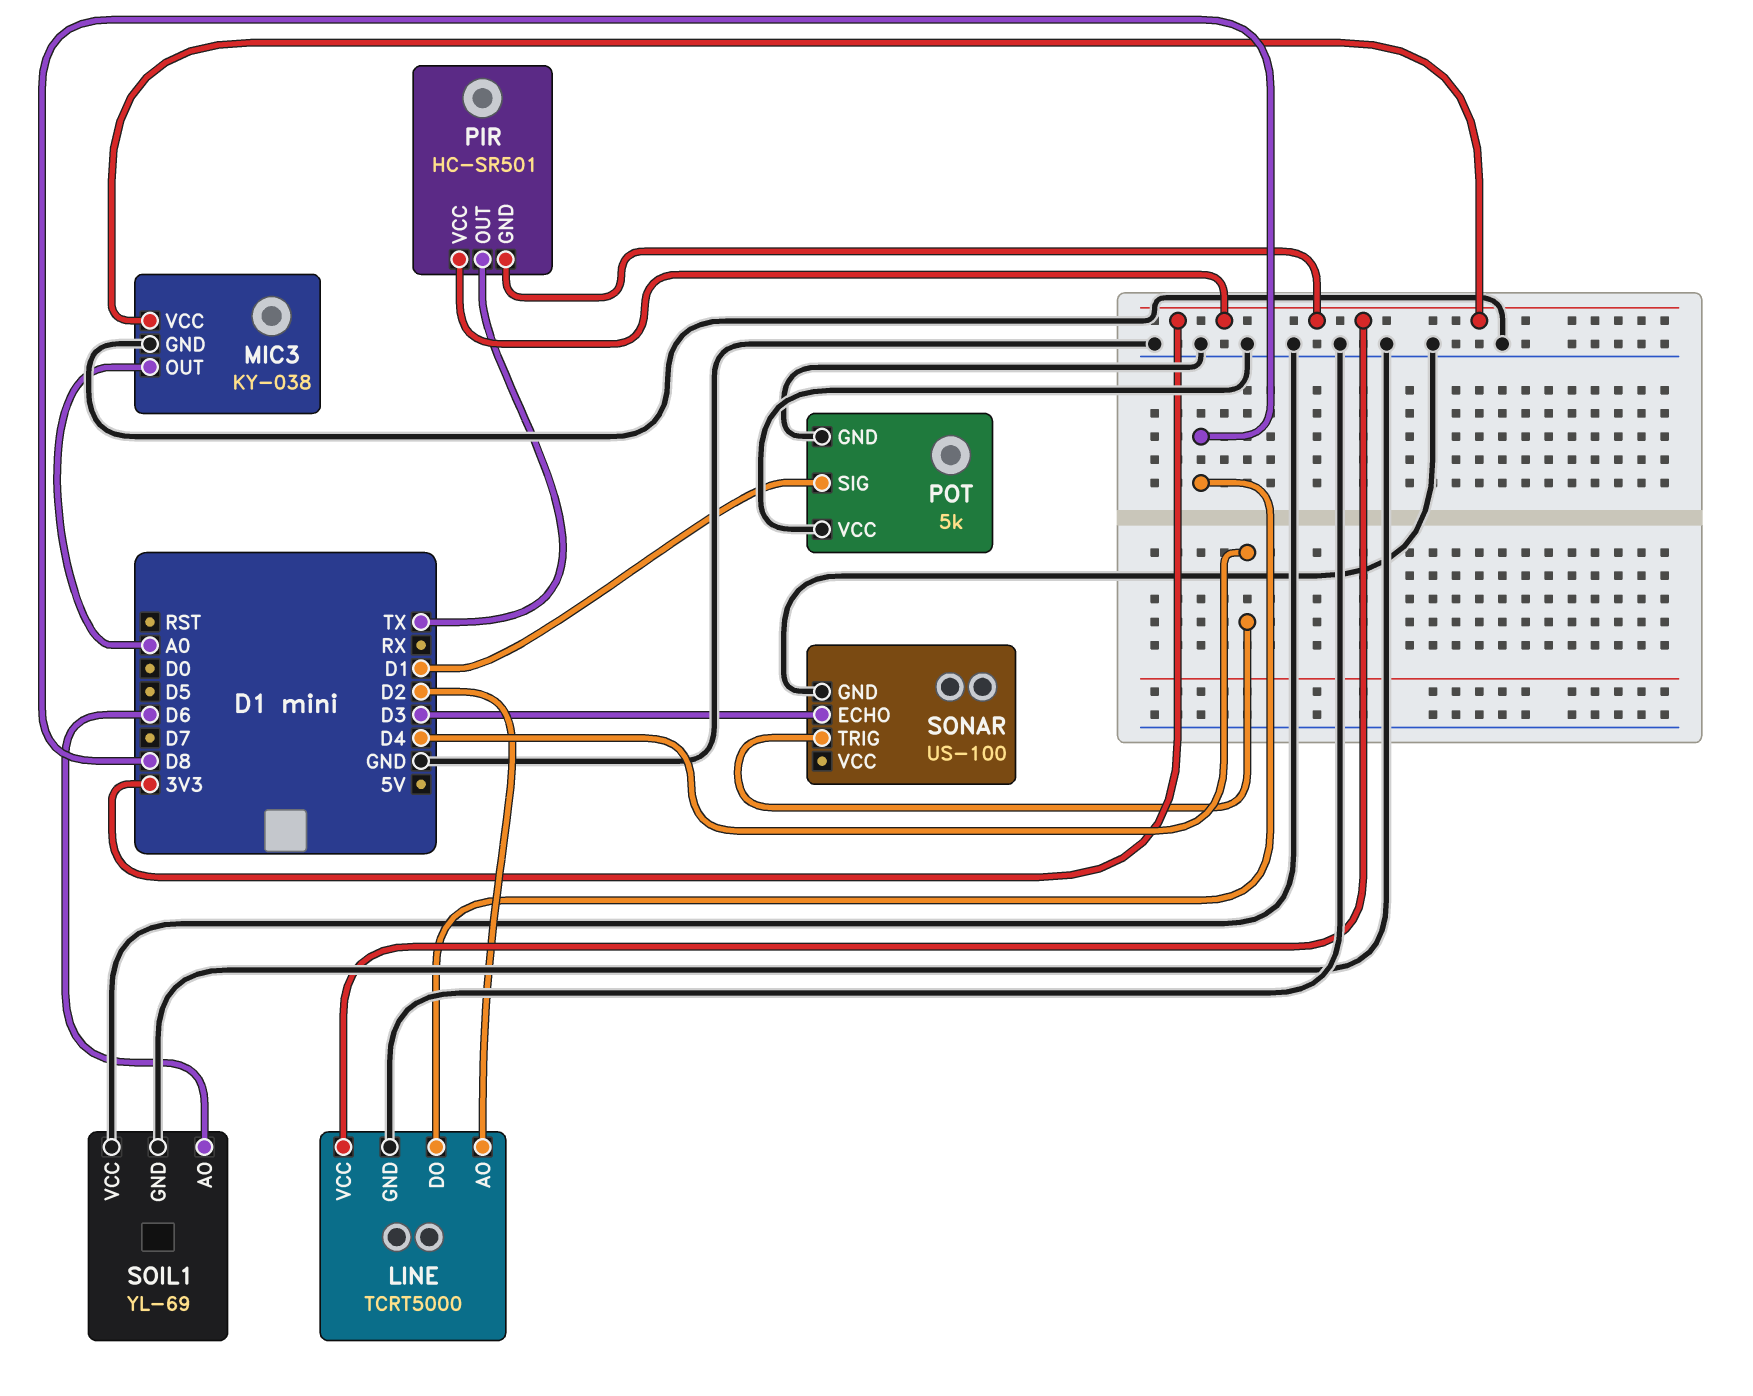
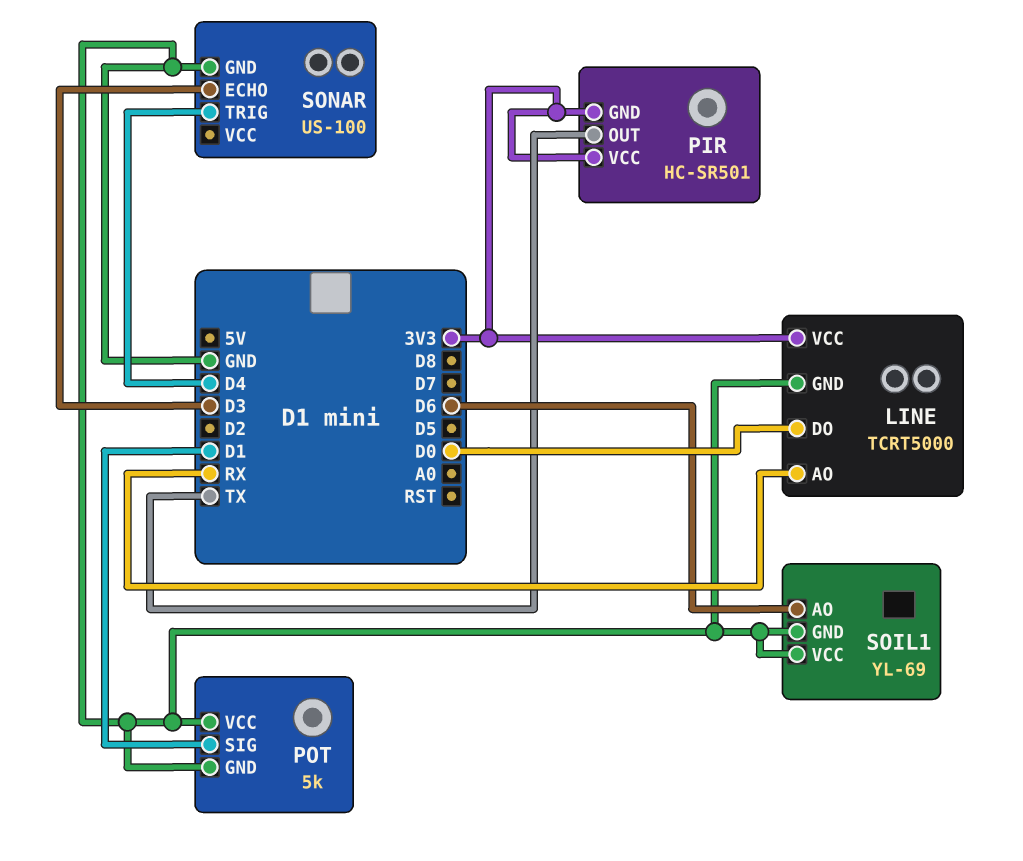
LINE pin AO: D2 -> RX
LINE pin DO: D8 -> D0
MIC3: KY-038 -> none
MIC3 pin GND: GND -> none
MIC3 pin OUT: A0 -> none
MIC3 pin VCC: 3V3 -> none

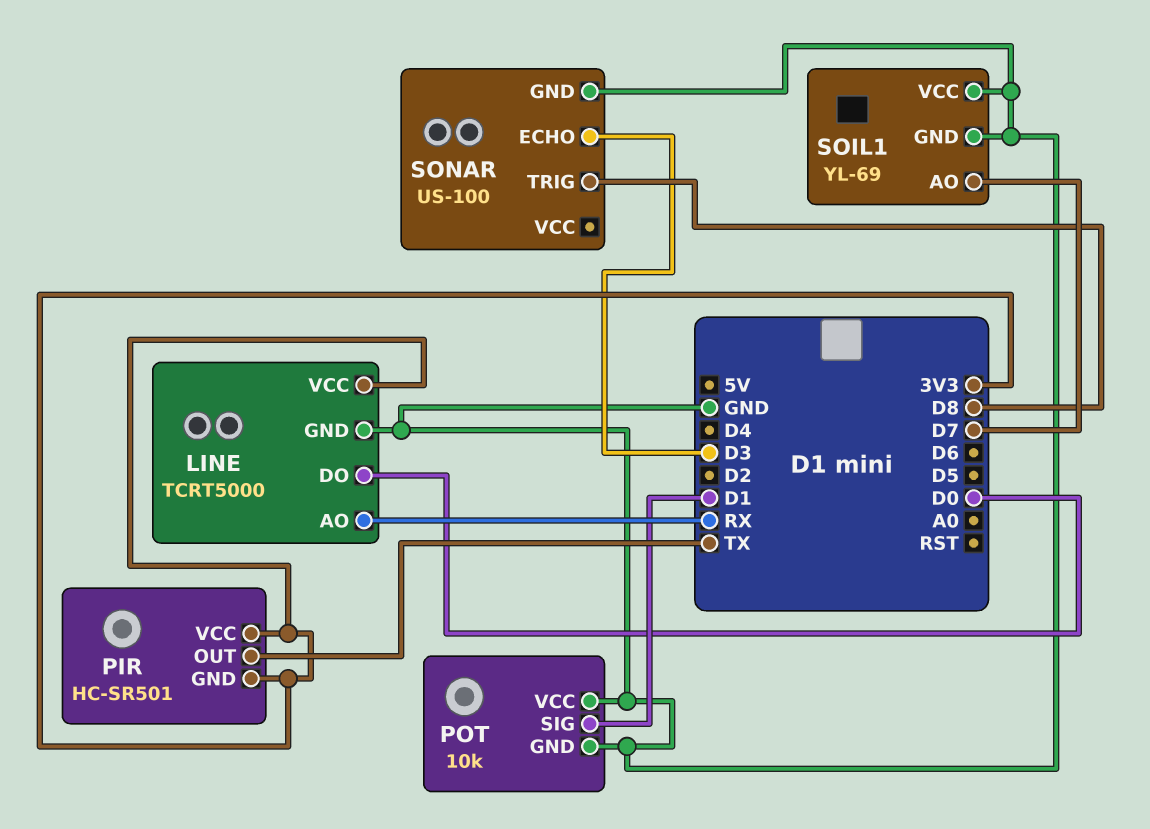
POT: 5k -> 10k
SOIL1 pin AO: D6 -> D7
SONAR pin TRIG: D4 -> D8

